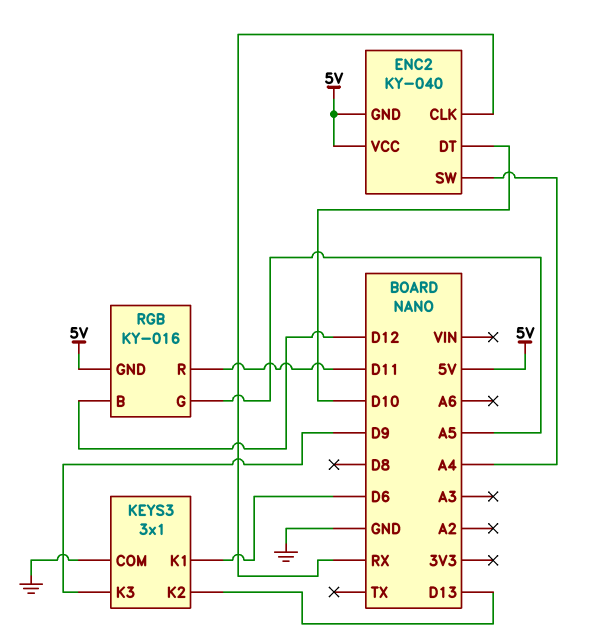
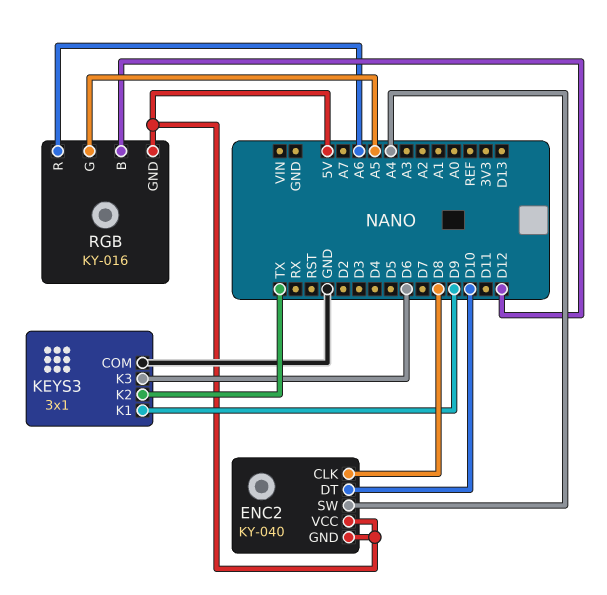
ENC2 pin CLK: RX -> D8
KEYS3 pin K1: D6 -> D9
KEYS3 pin K2: D13 -> TX
KEYS3 pin K3: D9 -> D6
RGB pin R: D11 -> A6

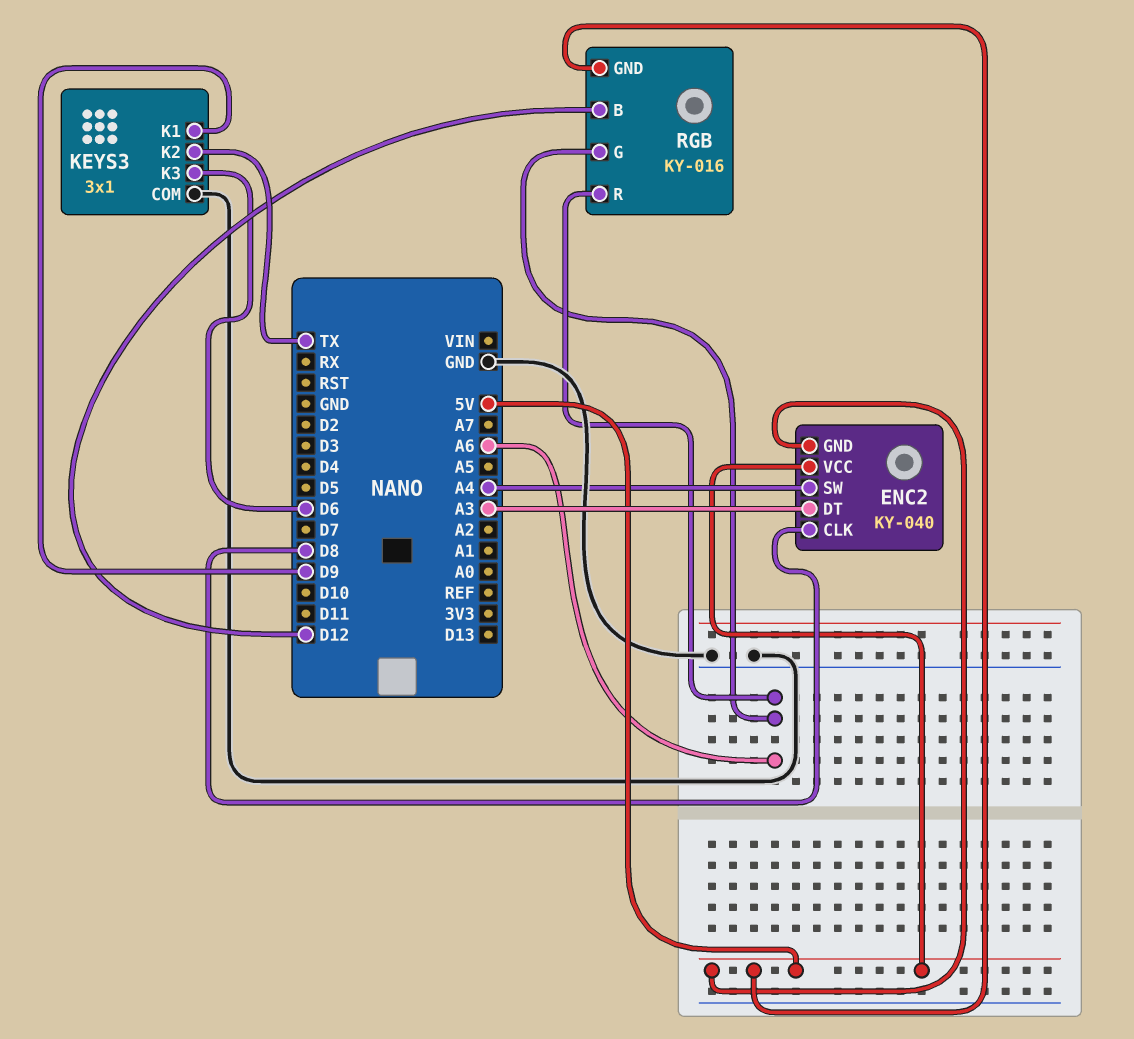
ENC2 pin DT: D10 -> A3
RGB pin G: A5 -> A6

